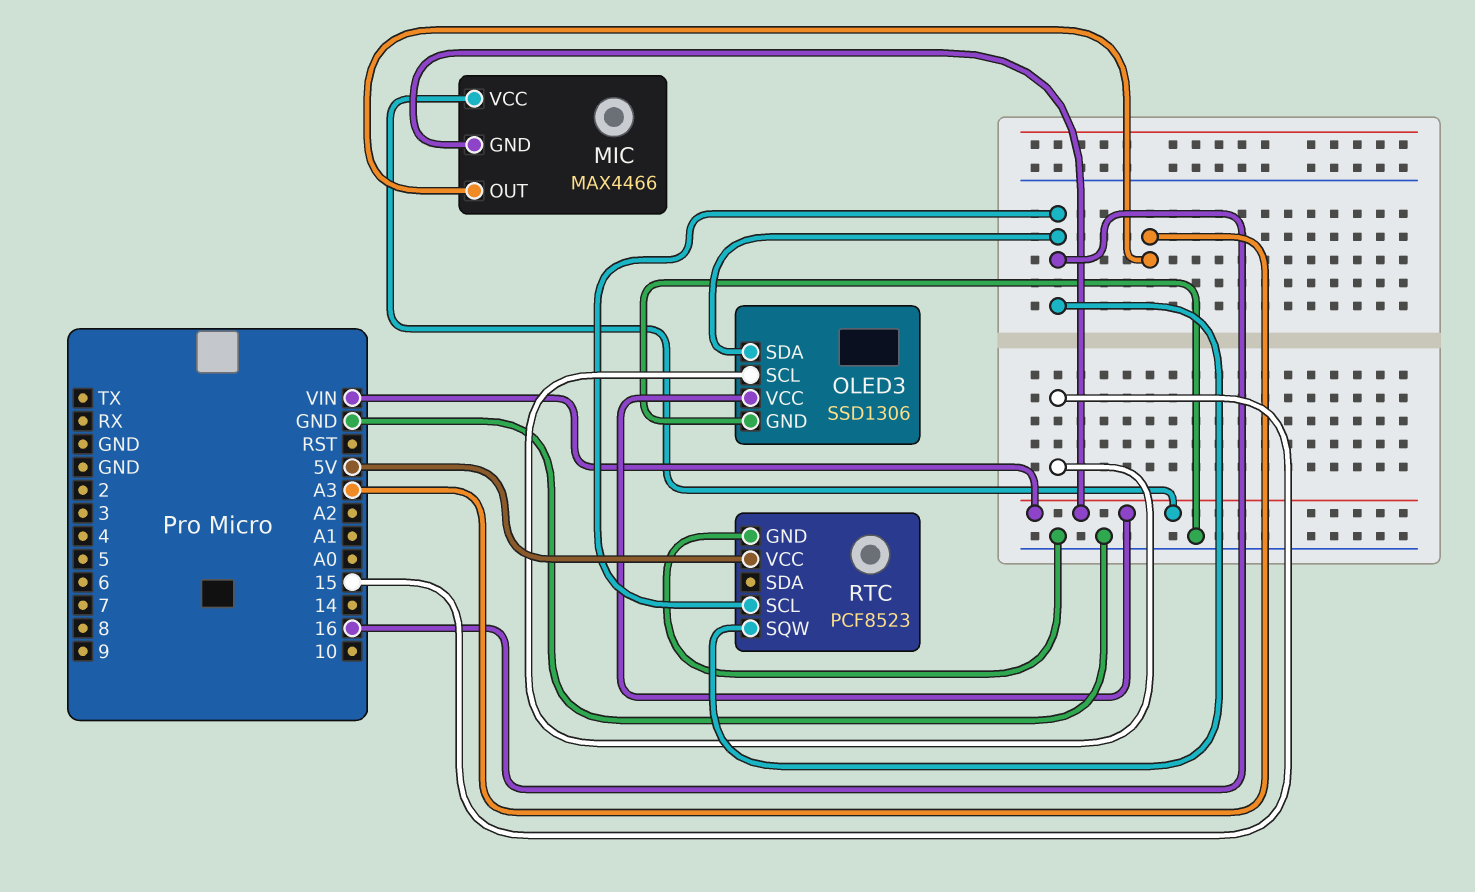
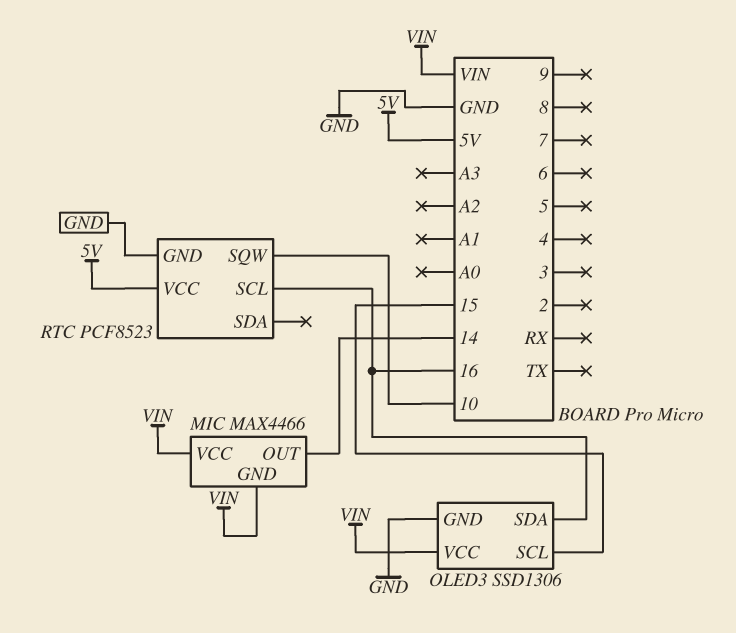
MIC pin OUT: A3 -> 14
RTC pin SQW: 16 -> 10

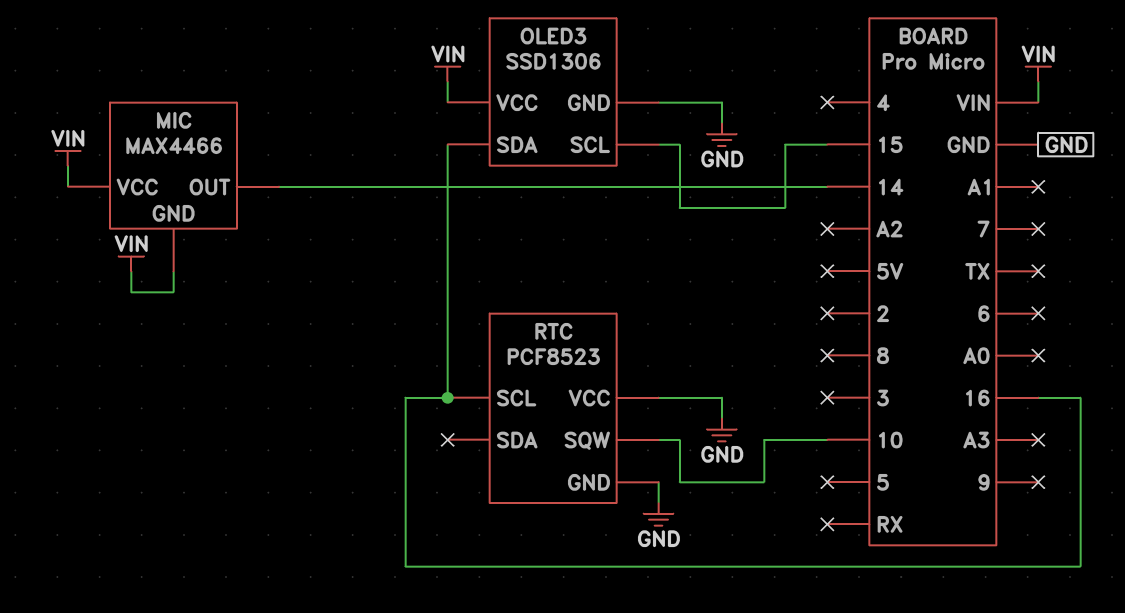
RTC pin VCC: 5V -> GND

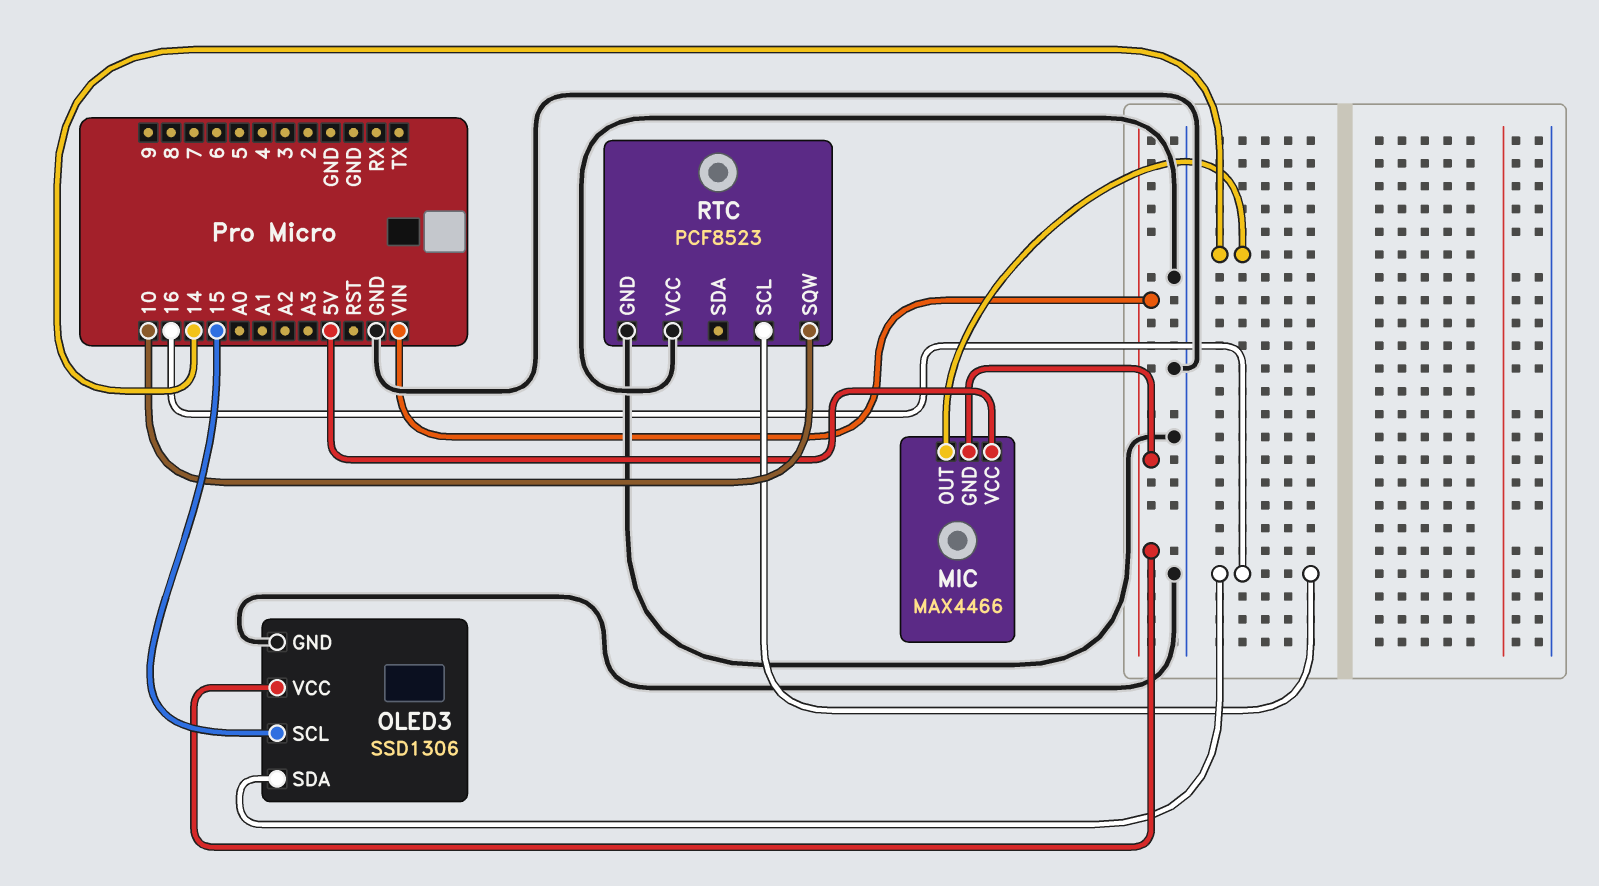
MIC pin VCC: VIN -> 5V

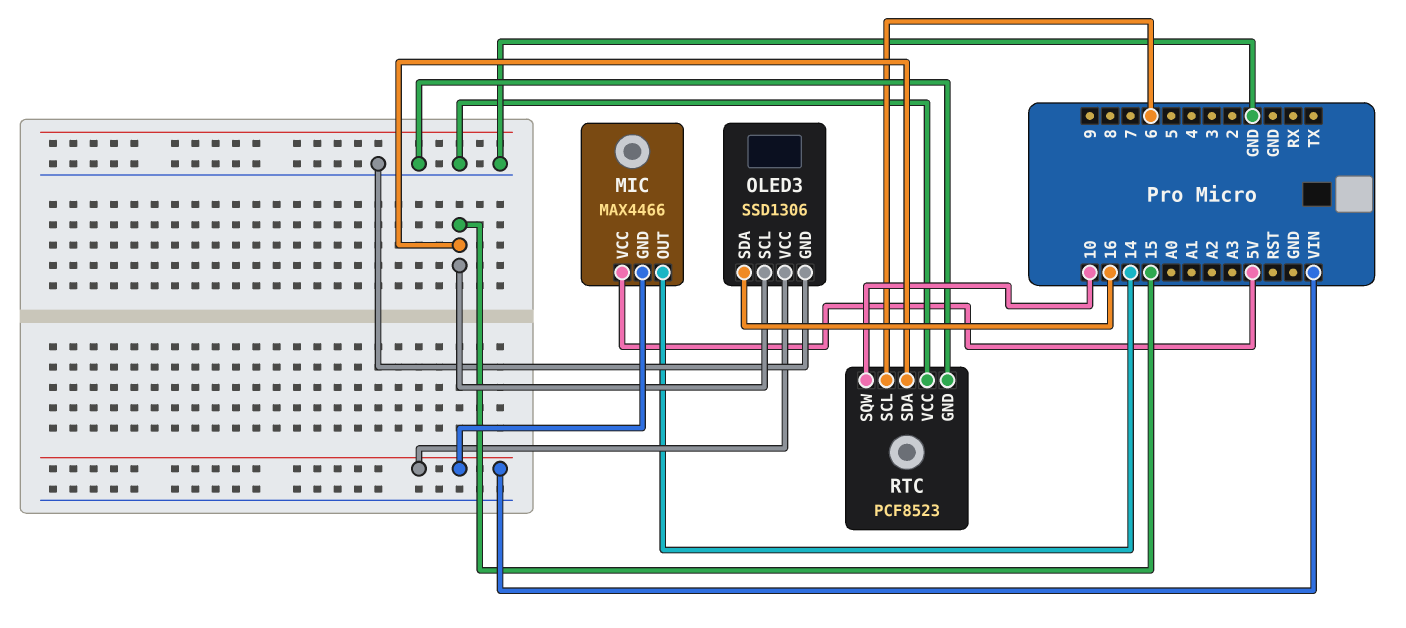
RTC pin SCL: 16 -> 6
RTC pin SDA: none -> 15

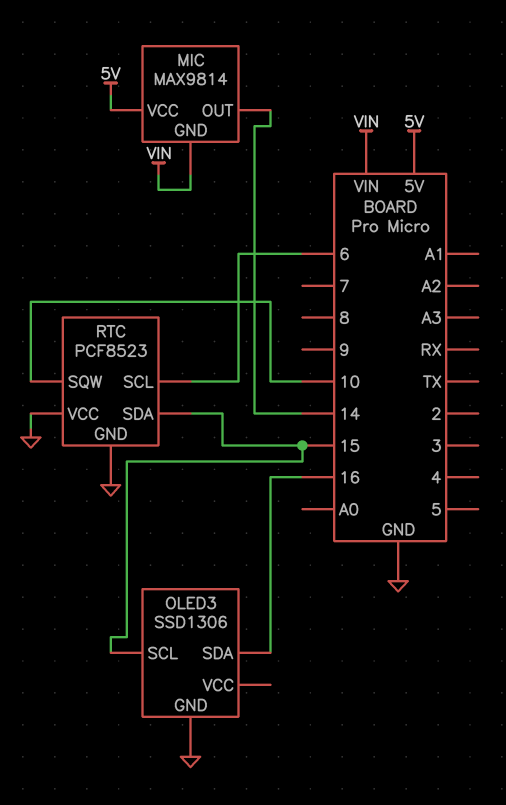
MIC: MAX4466 -> MAX9814
OLED3 pin VCC: VIN -> none

